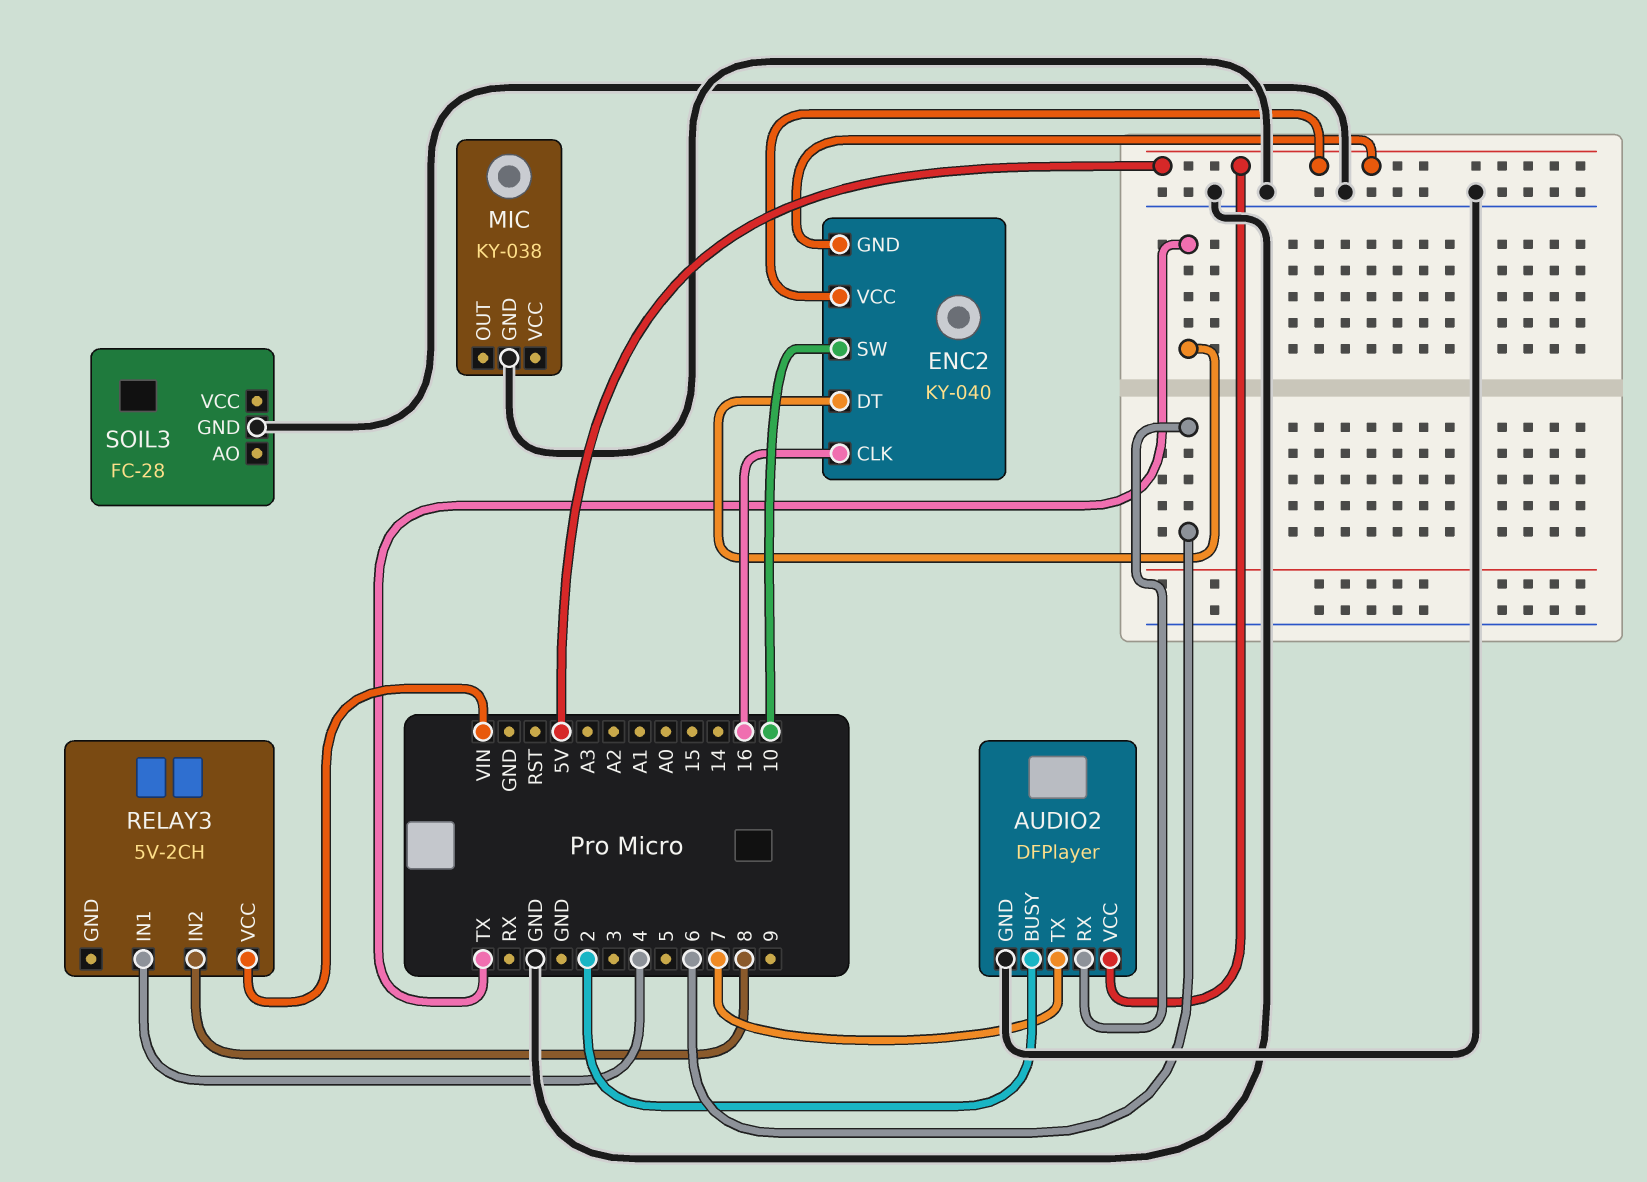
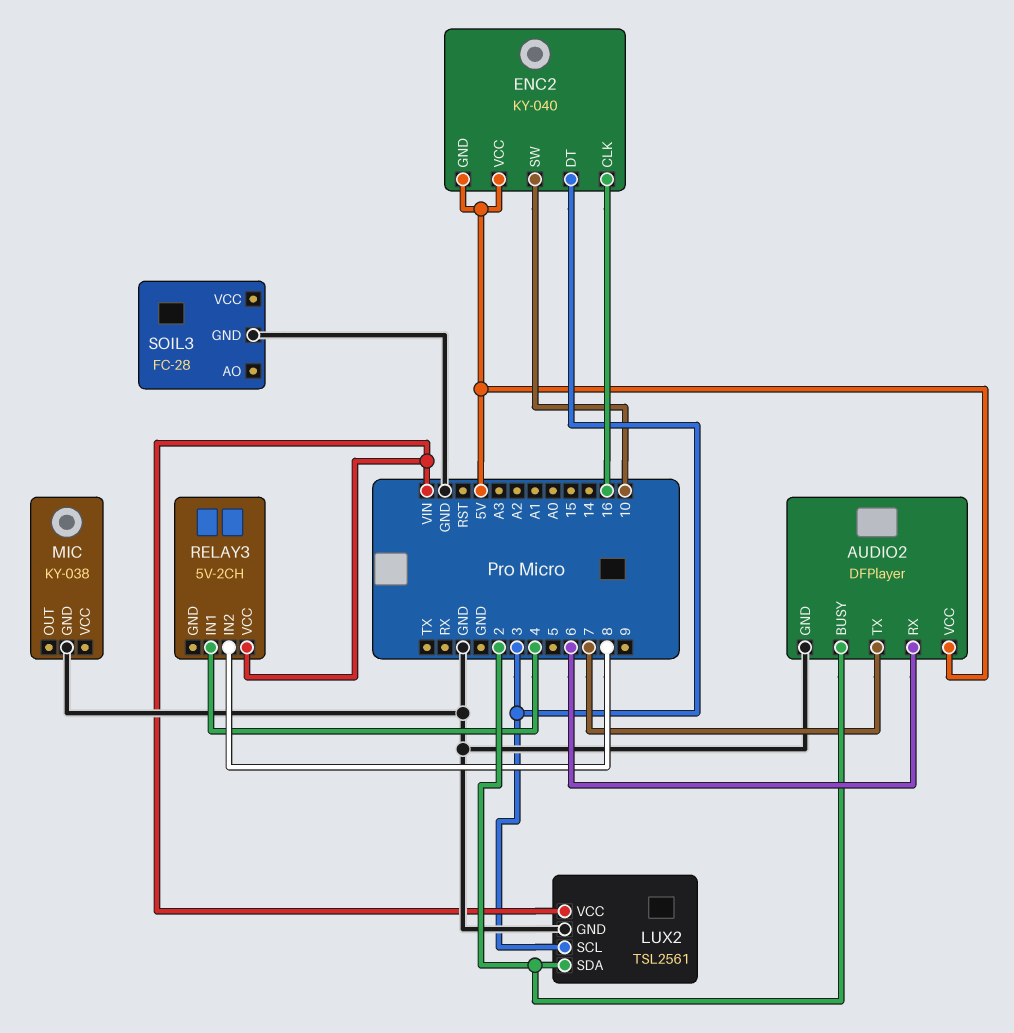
ENC2 pin DT: TX -> 3
LUX2: none -> TSL2561
LUX2 pin GND: none -> GND
LUX2 pin SCL: none -> 3
LUX2 pin SDA: none -> 2
LUX2 pin VCC: none -> VIN

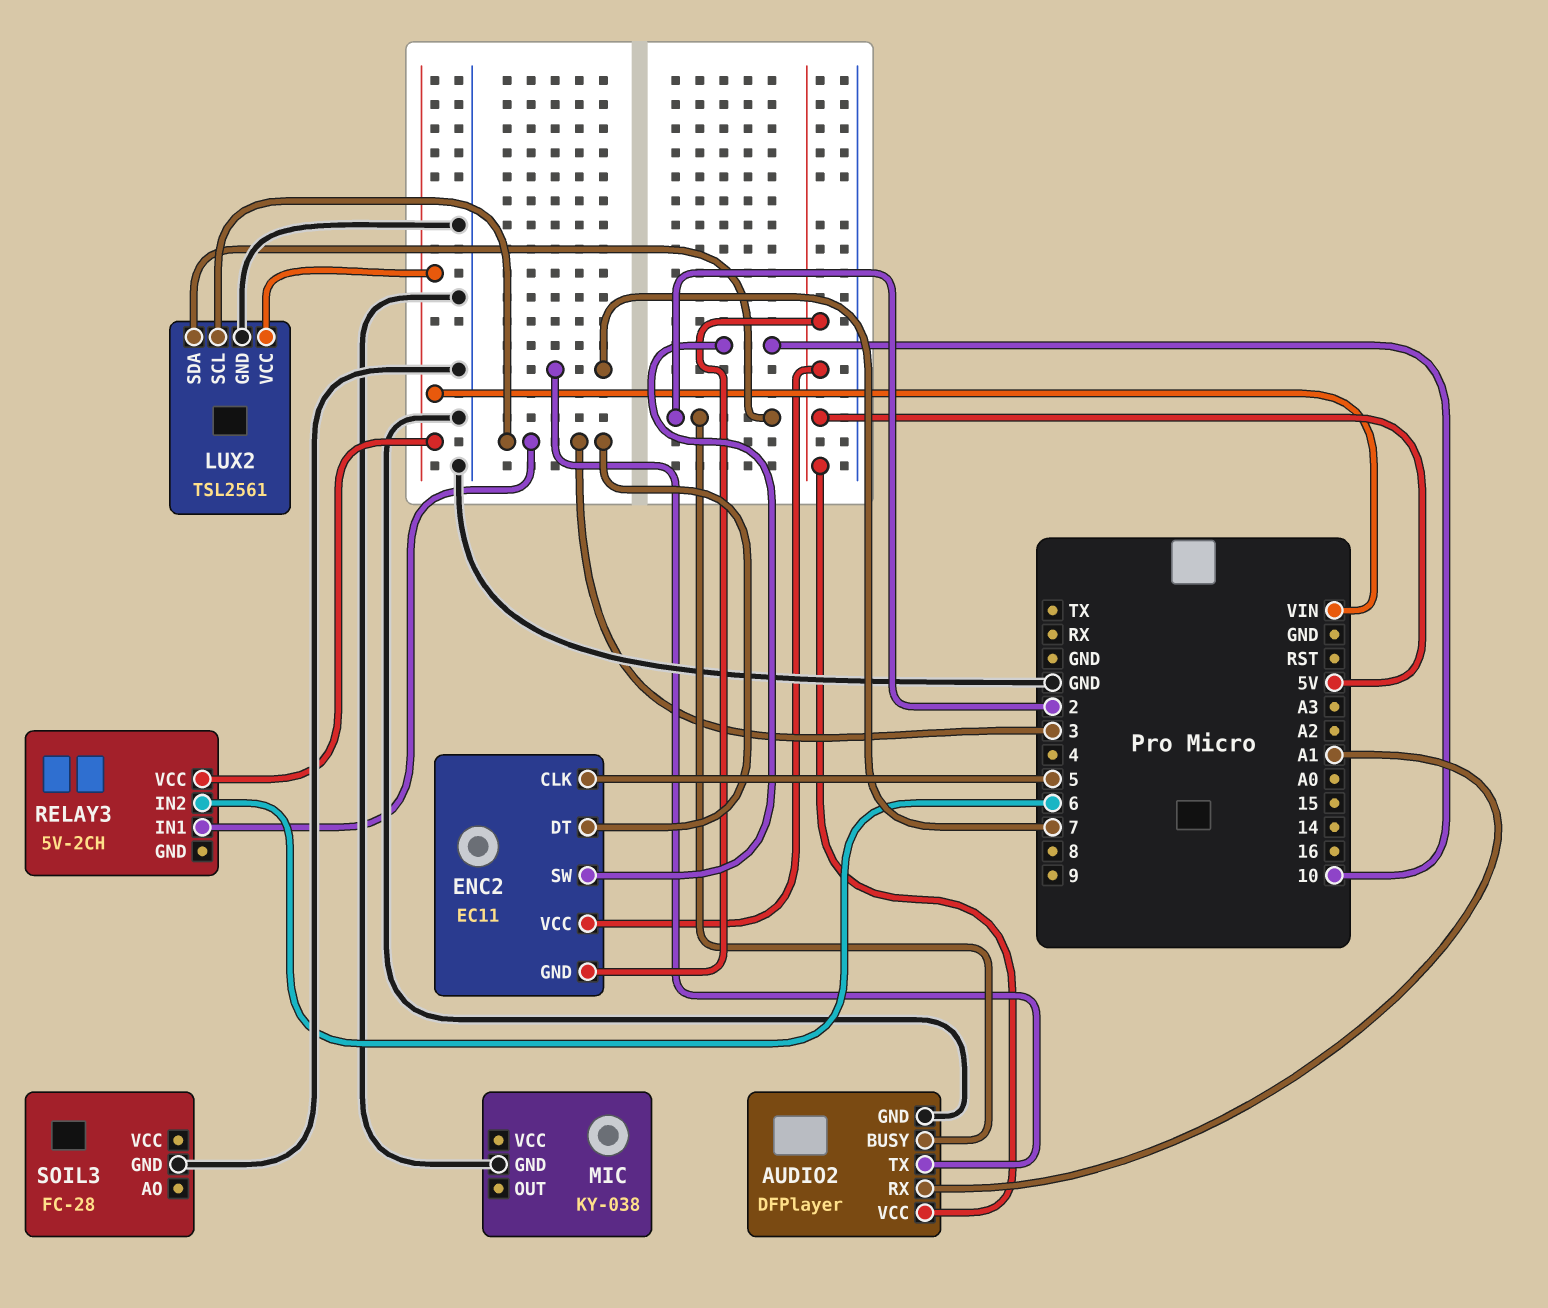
AUDIO2 pin RX: 6 -> A1
ENC2: KY-040 -> EC11
ENC2 pin CLK: 16 -> 5
RELAY3 pin IN1: 4 -> 3
RELAY3 pin IN2: 8 -> 6

